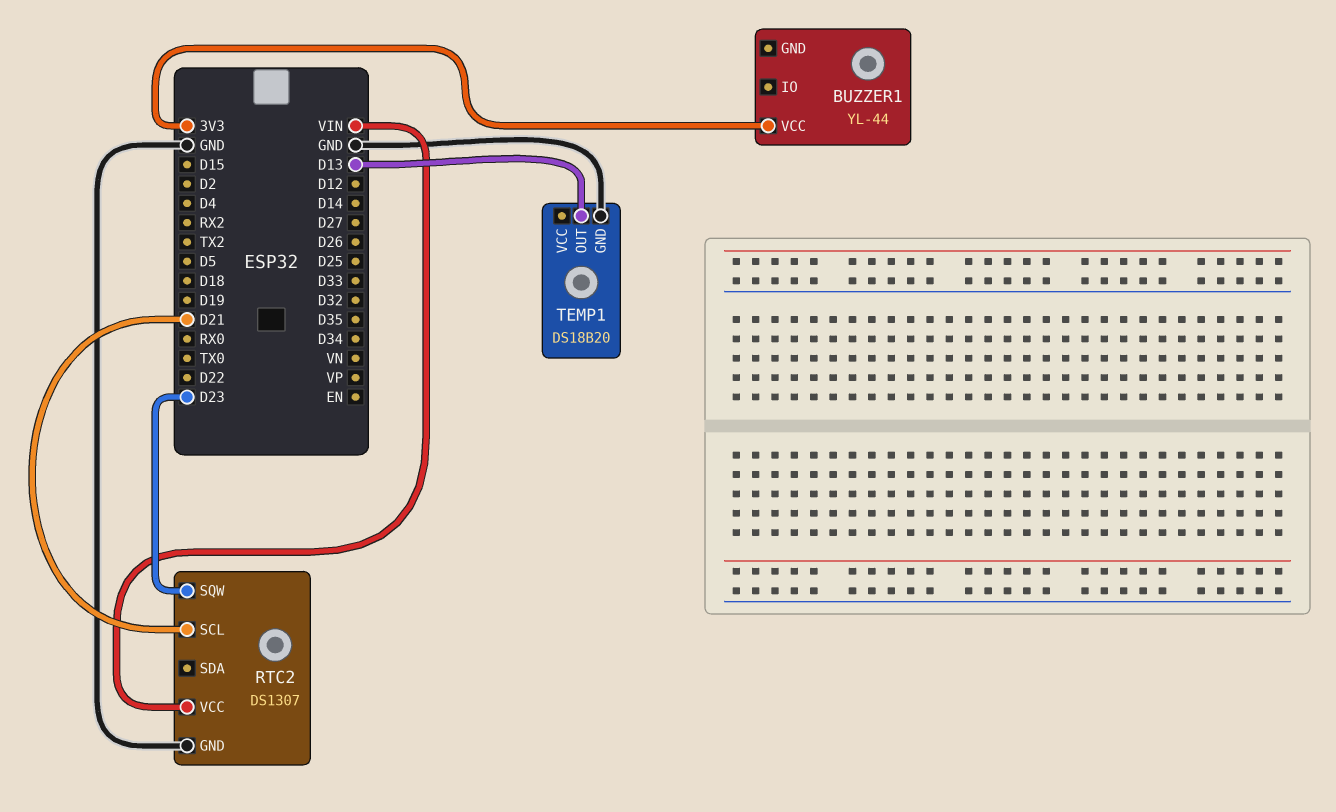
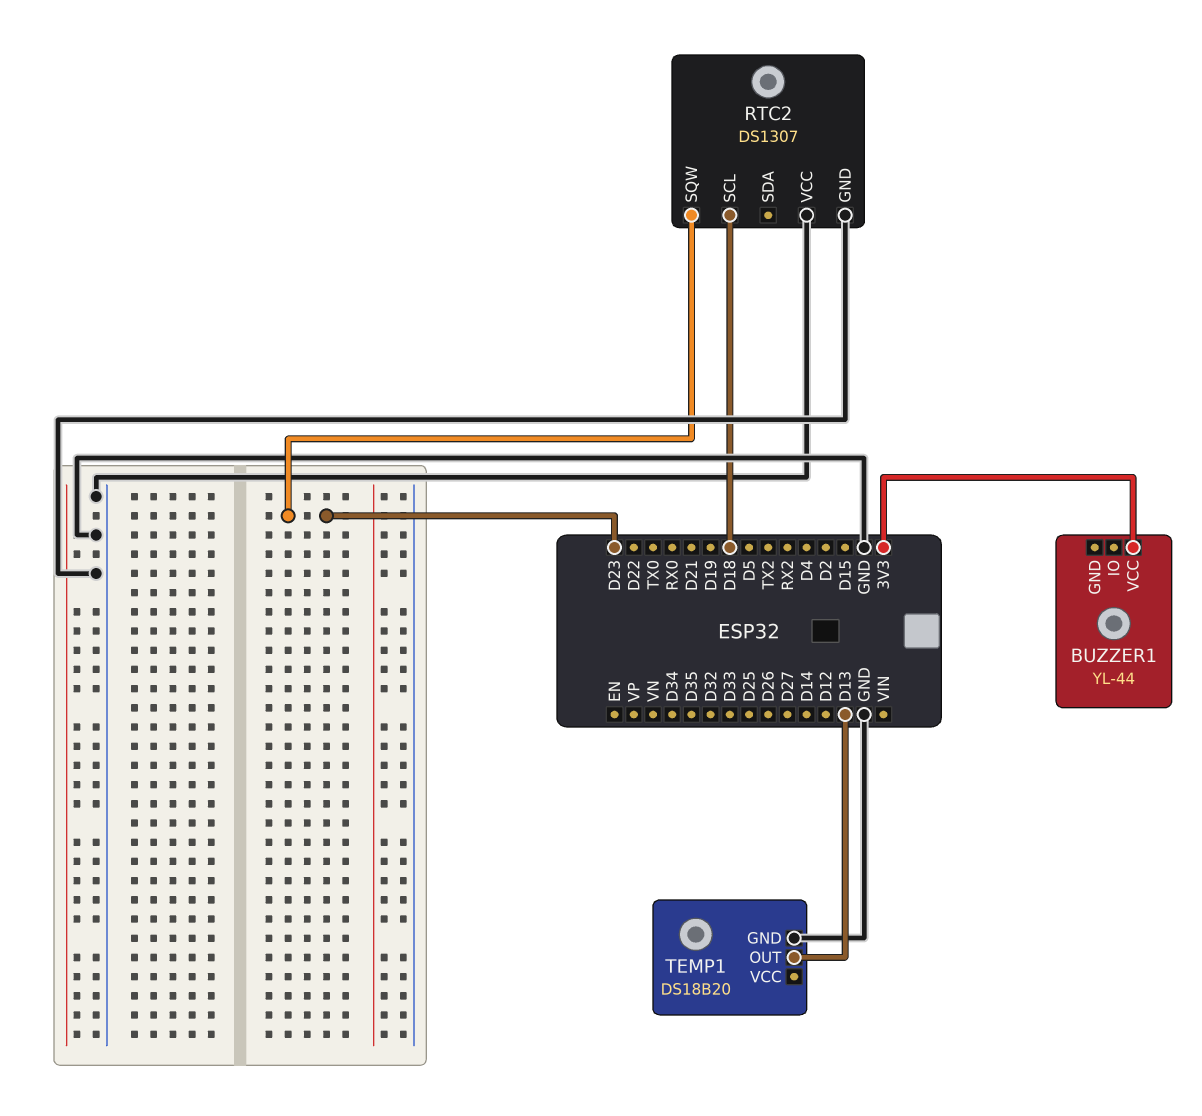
RTC2 pin SCL: D21 -> D18
RTC2 pin VCC: VIN -> GND

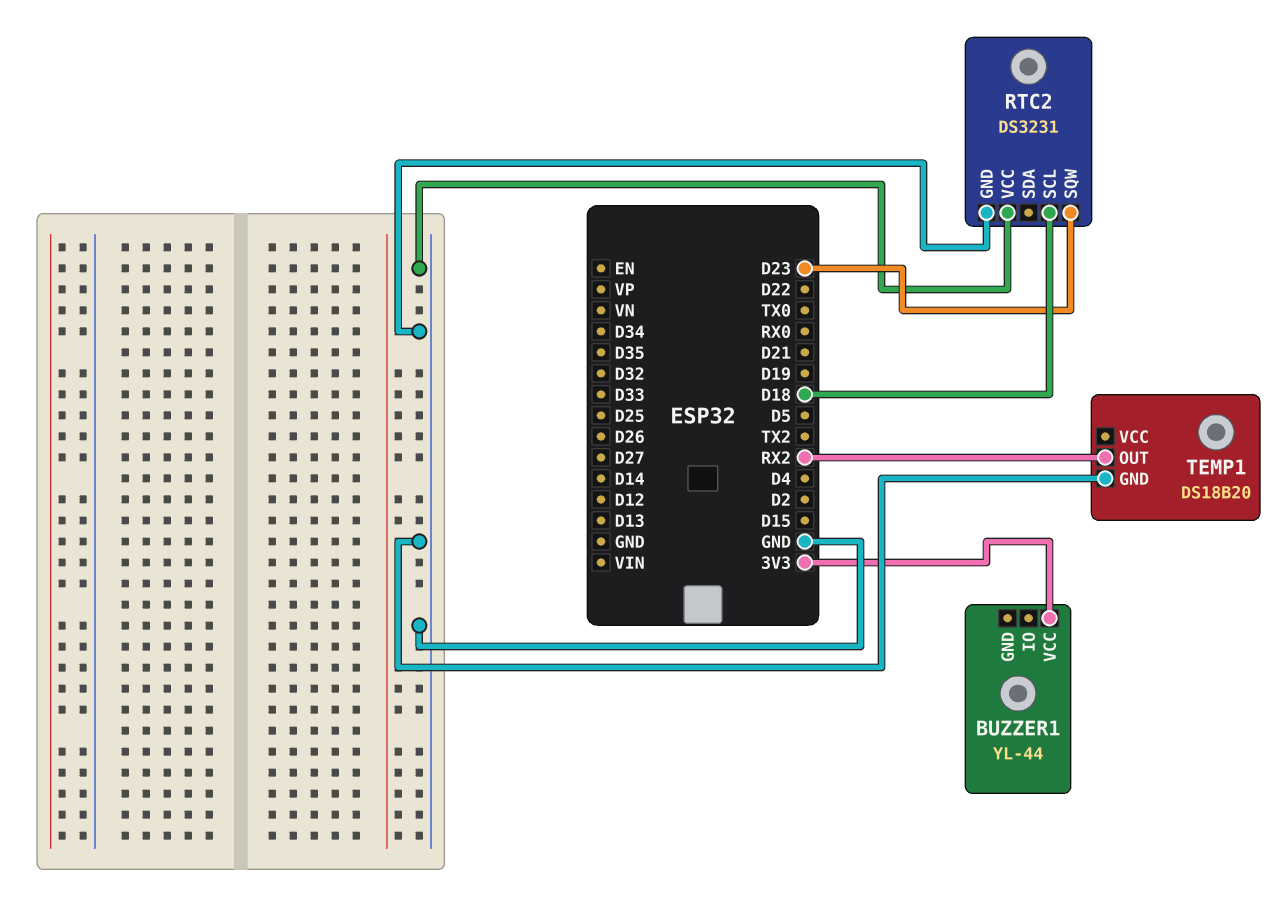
RTC2: DS1307 -> DS3231
TEMP1 pin OUT: D13 -> RX2

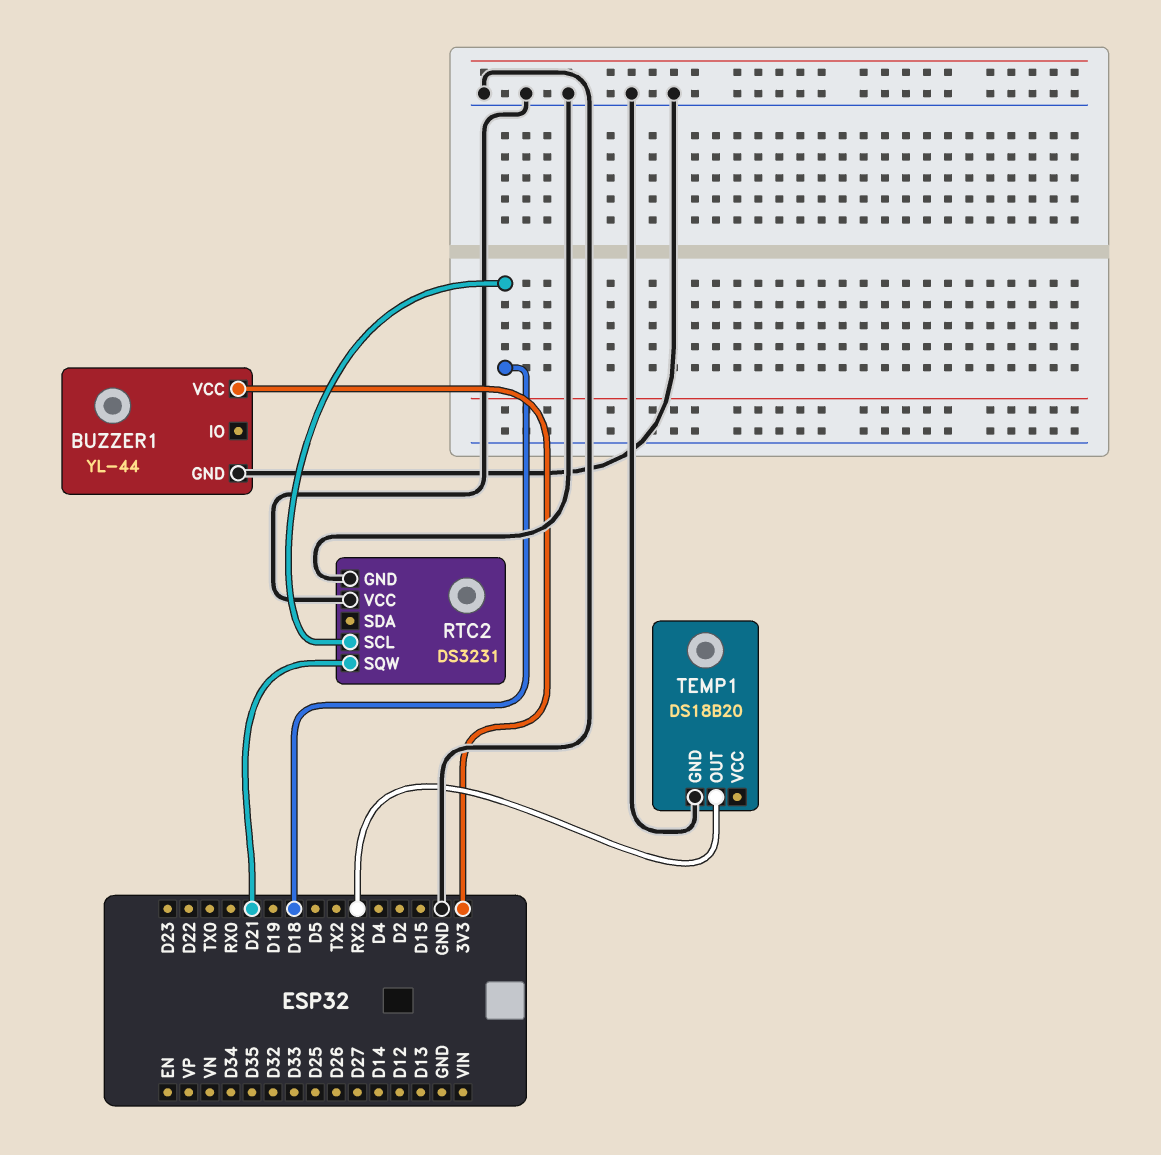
BUZZER1 pin GND: none -> GND
RTC2 pin SQW: D23 -> D21

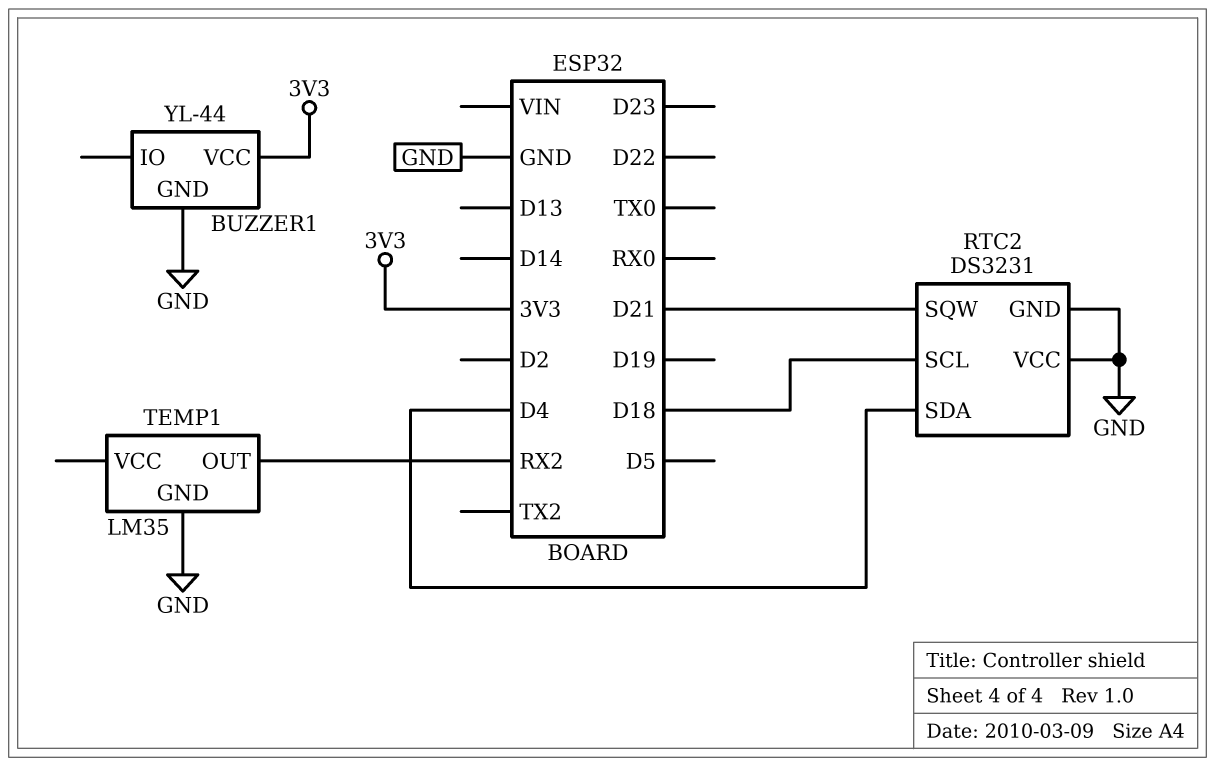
RTC2 pin SDA: none -> D4
TEMP1: DS18B20 -> LM35

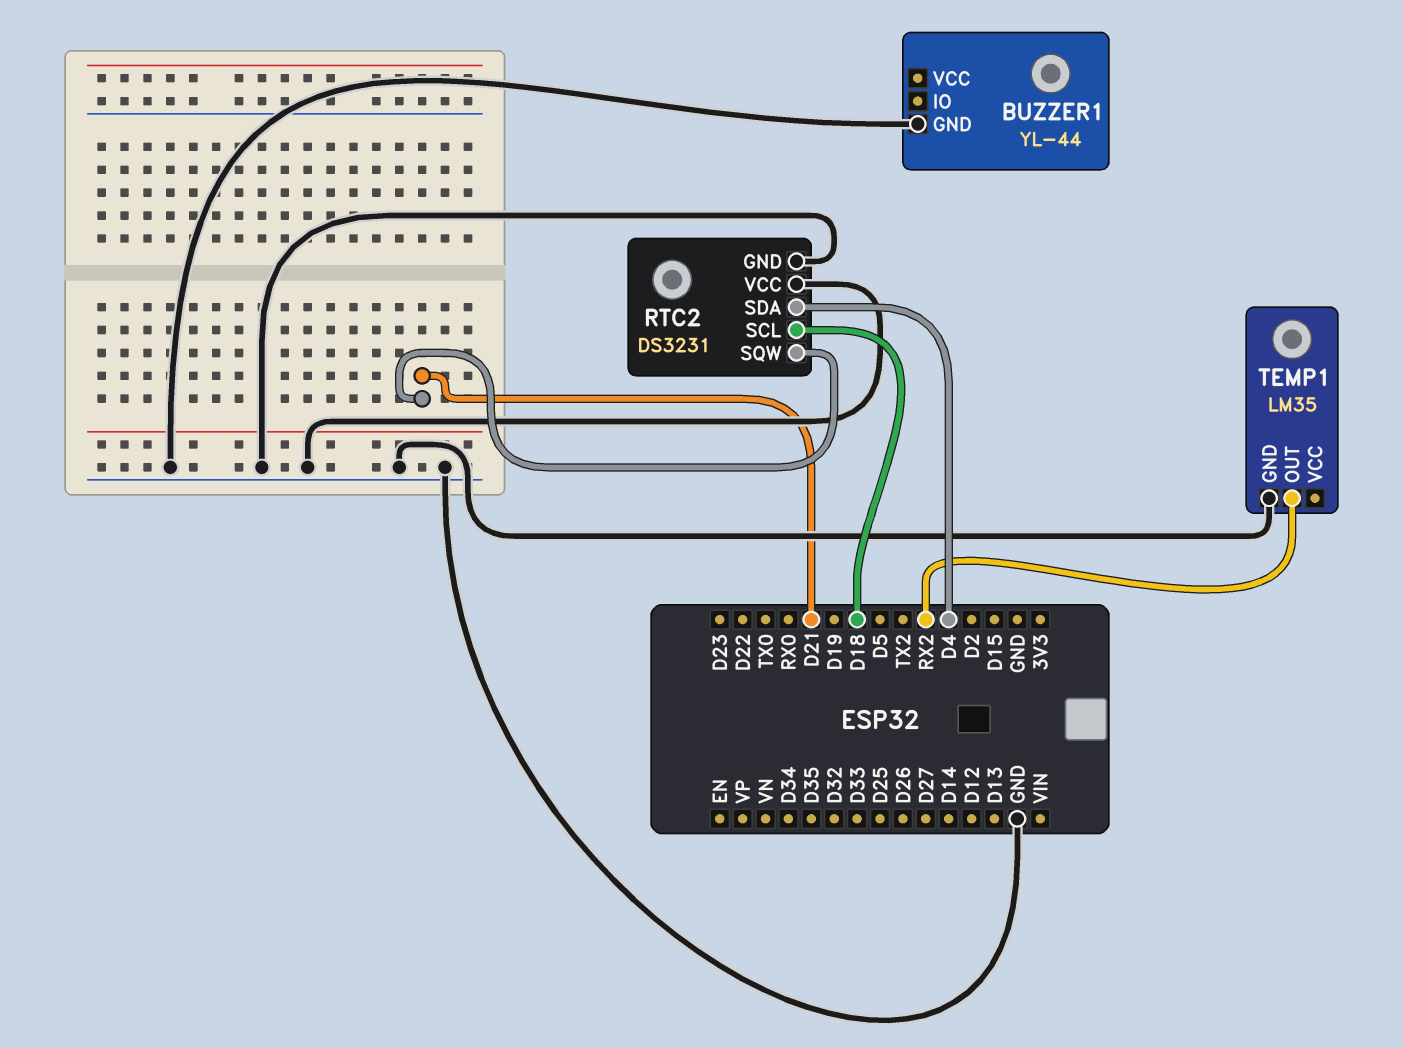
BUZZER1 pin VCC: 3V3 -> none

